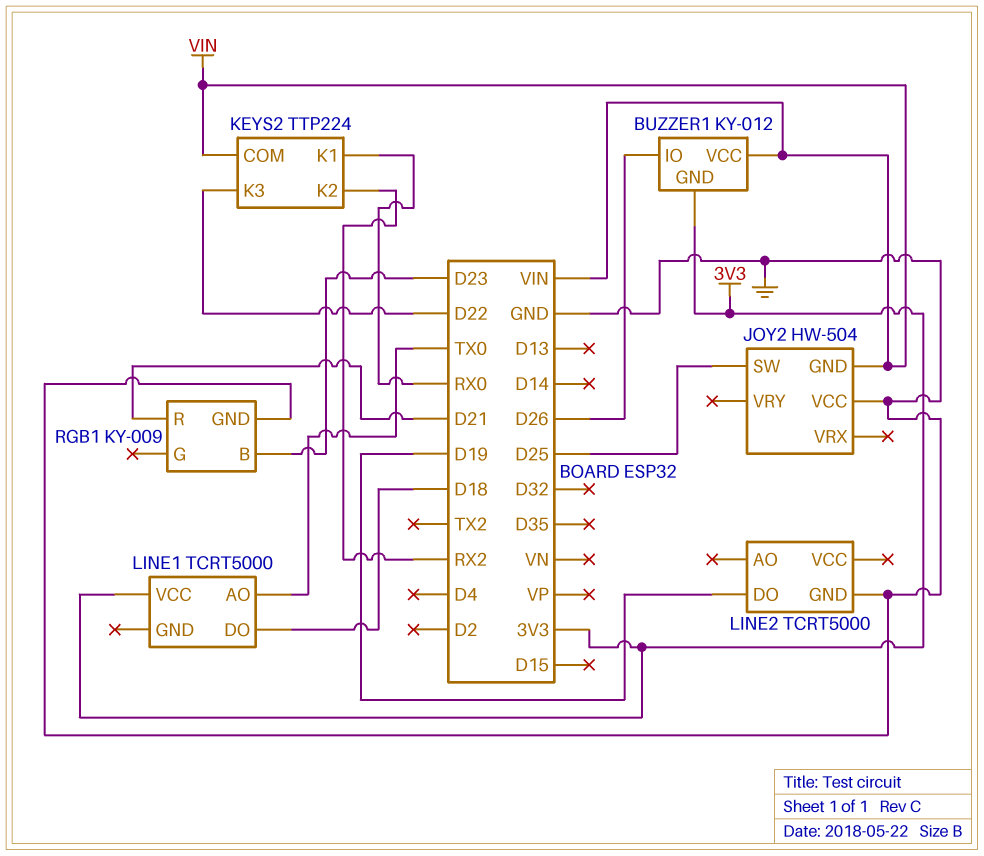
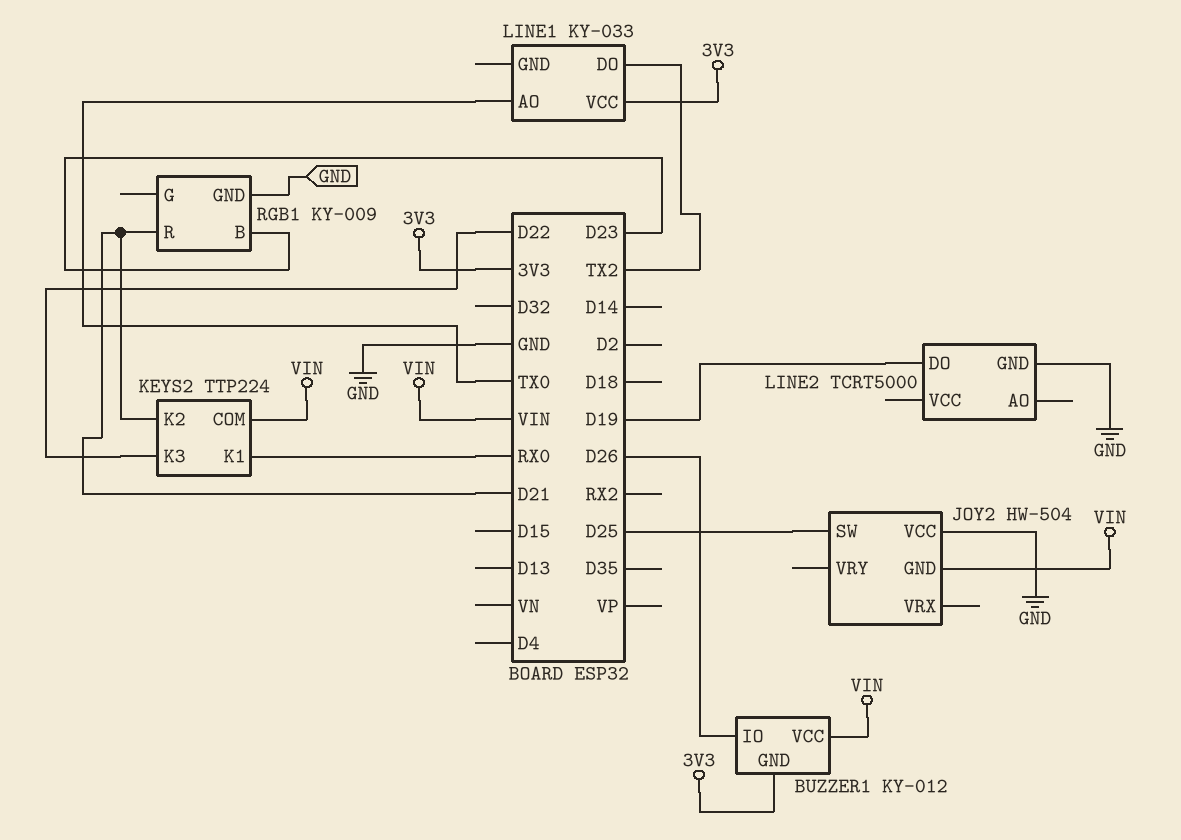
KEYS2 pin K2: RX2 -> D21
LINE1: TCRT5000 -> KY-033
LINE1 pin DO: D18 -> TX2

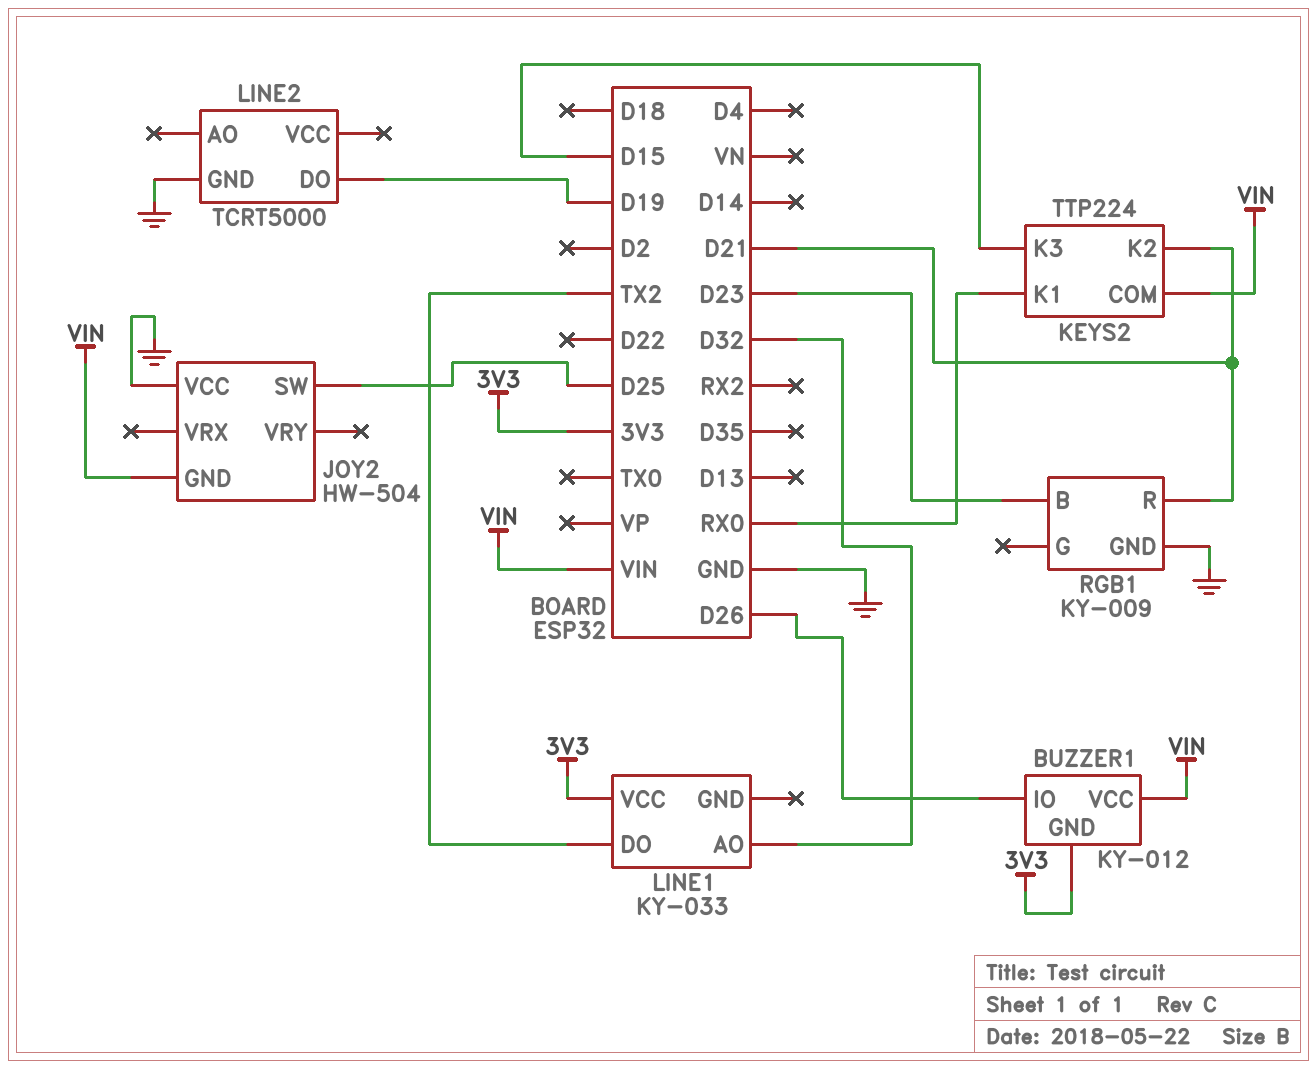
KEYS2 pin K3: D22 -> D15
LINE1 pin AO: TX0 -> D32

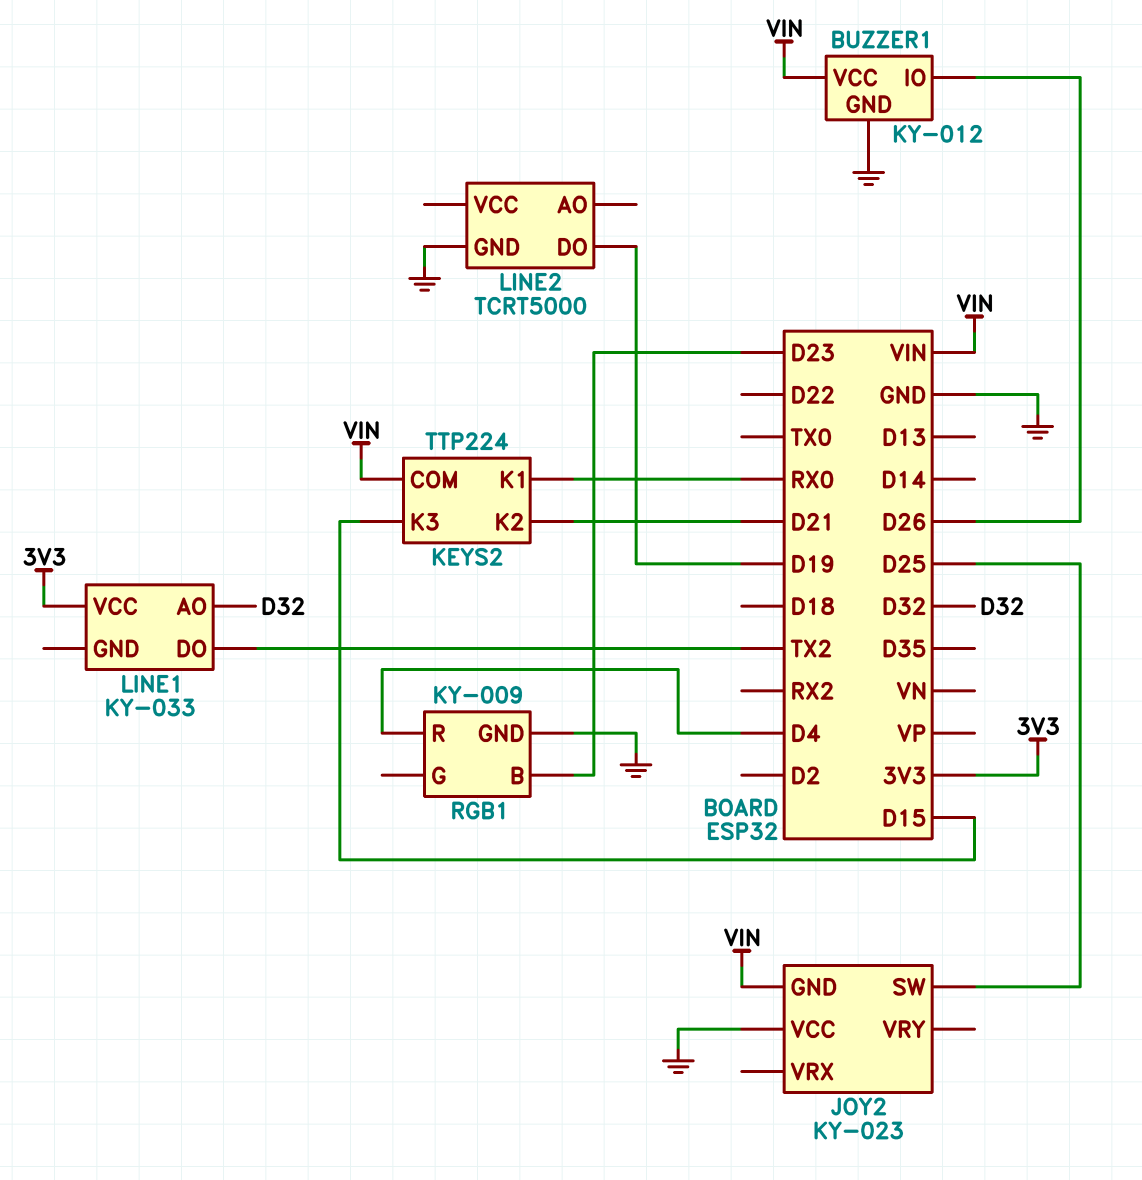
BUZZER1 pin GND: 3V3 -> GND
JOY2: HW-504 -> KY-023
RGB1 pin R: D21 -> D4

